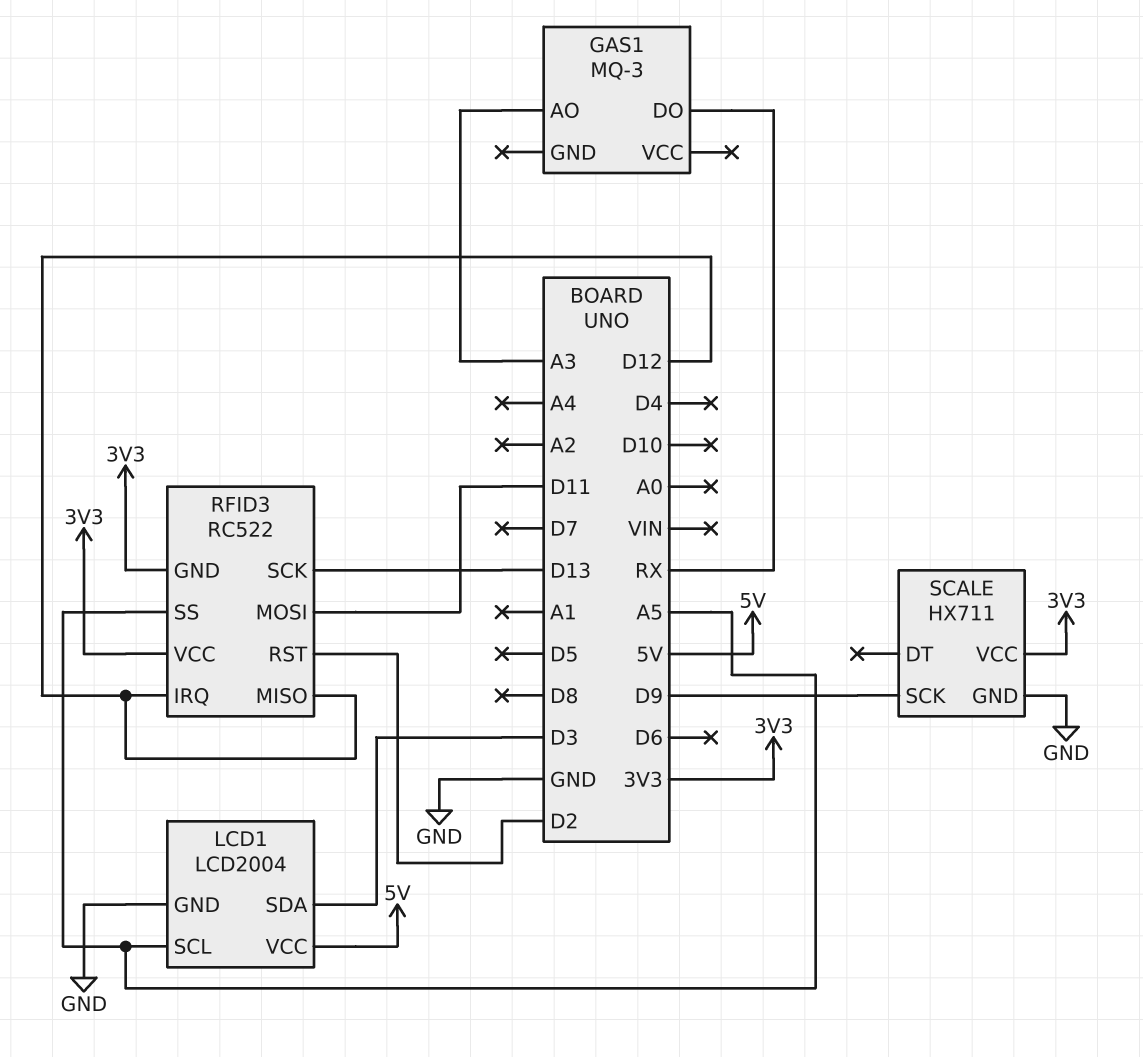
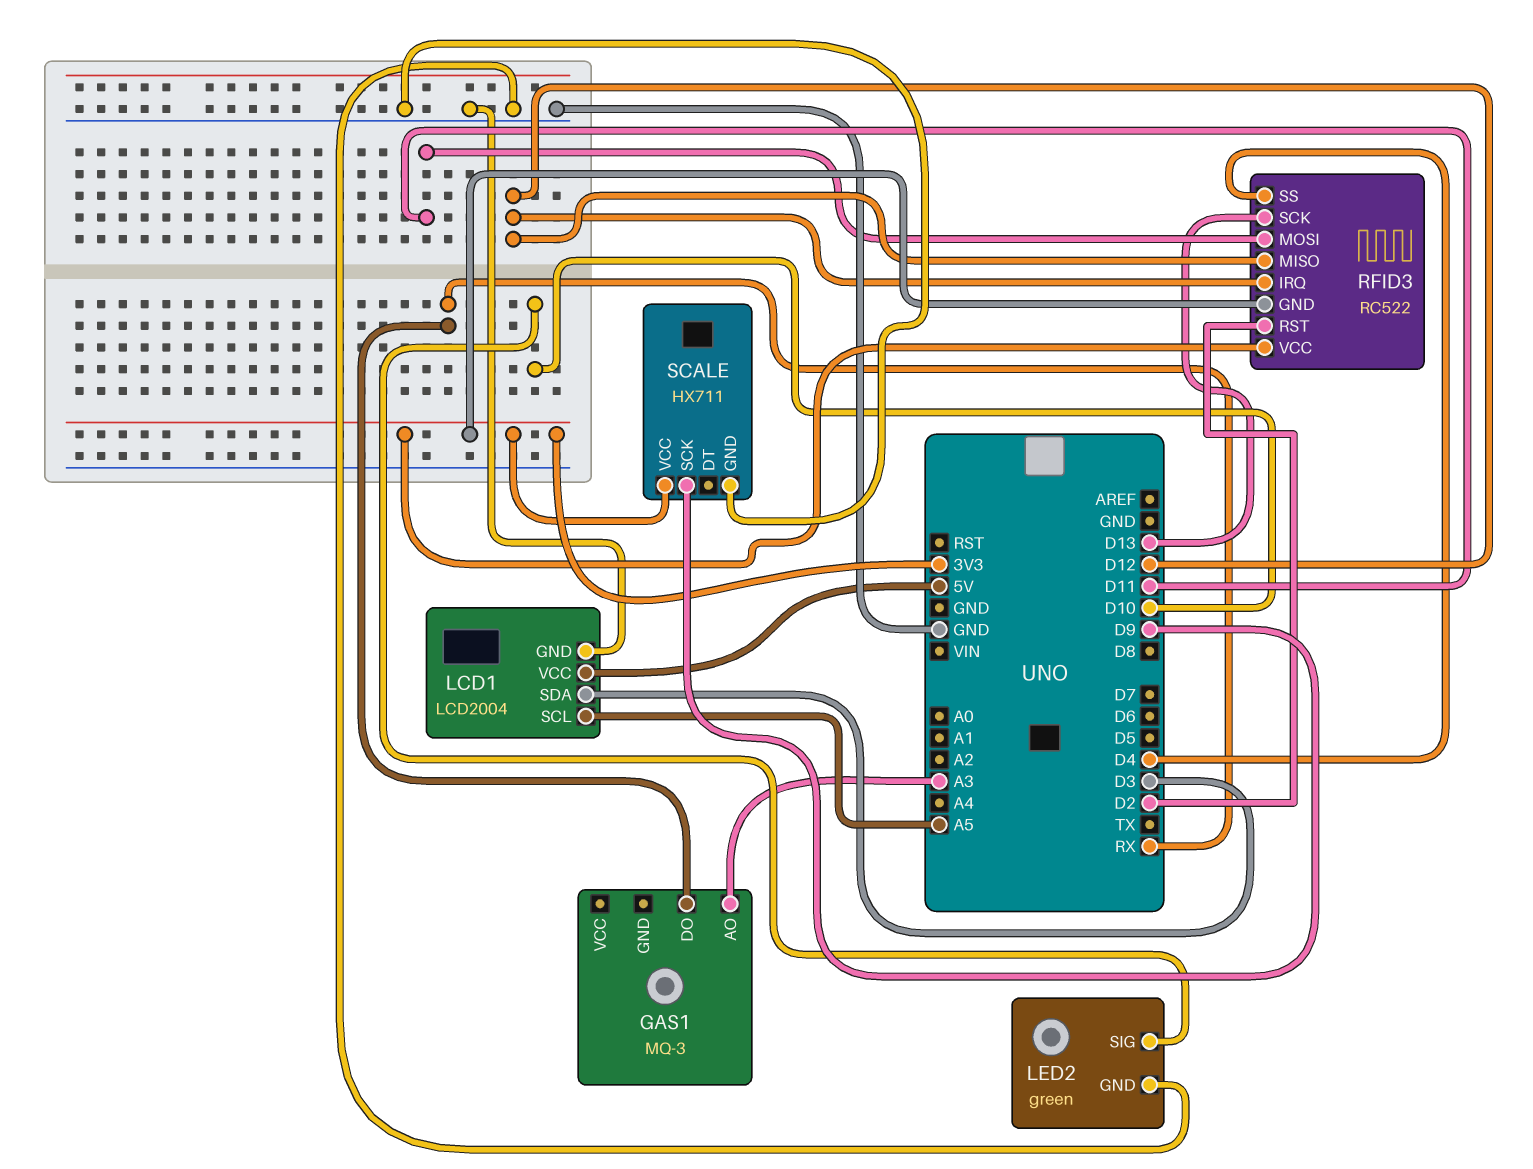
LED2: none -> green
LED2 pin GND: none -> GND
LED2 pin SIG: none -> D10
RFID3 pin SS: A5 -> D4

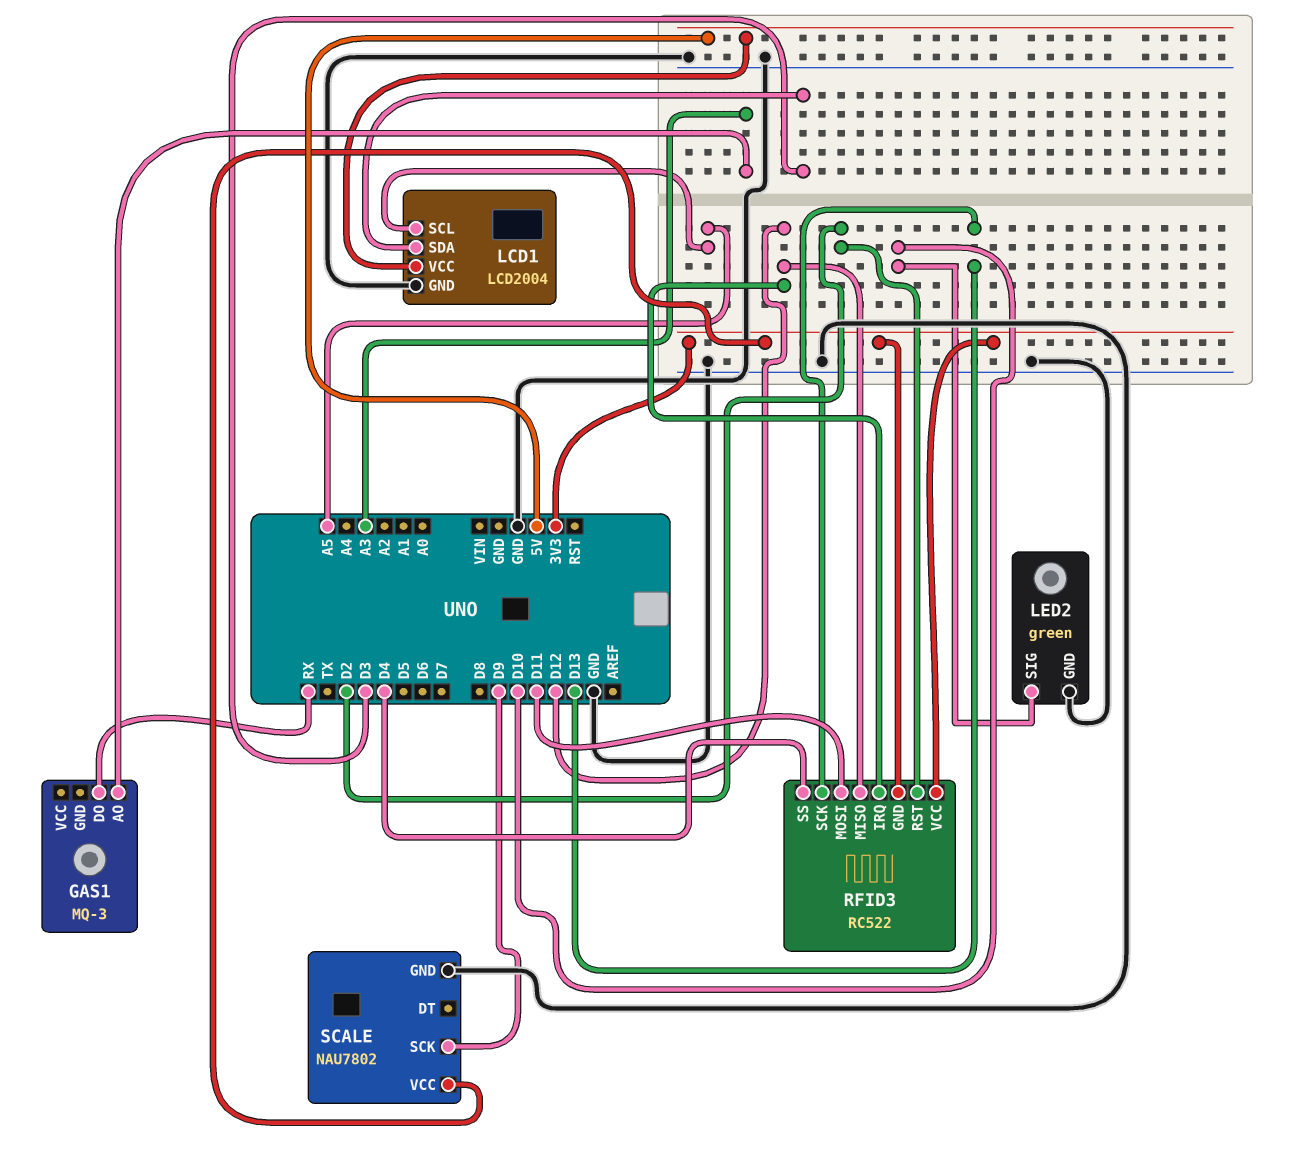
SCALE: HX711 -> NAU7802

